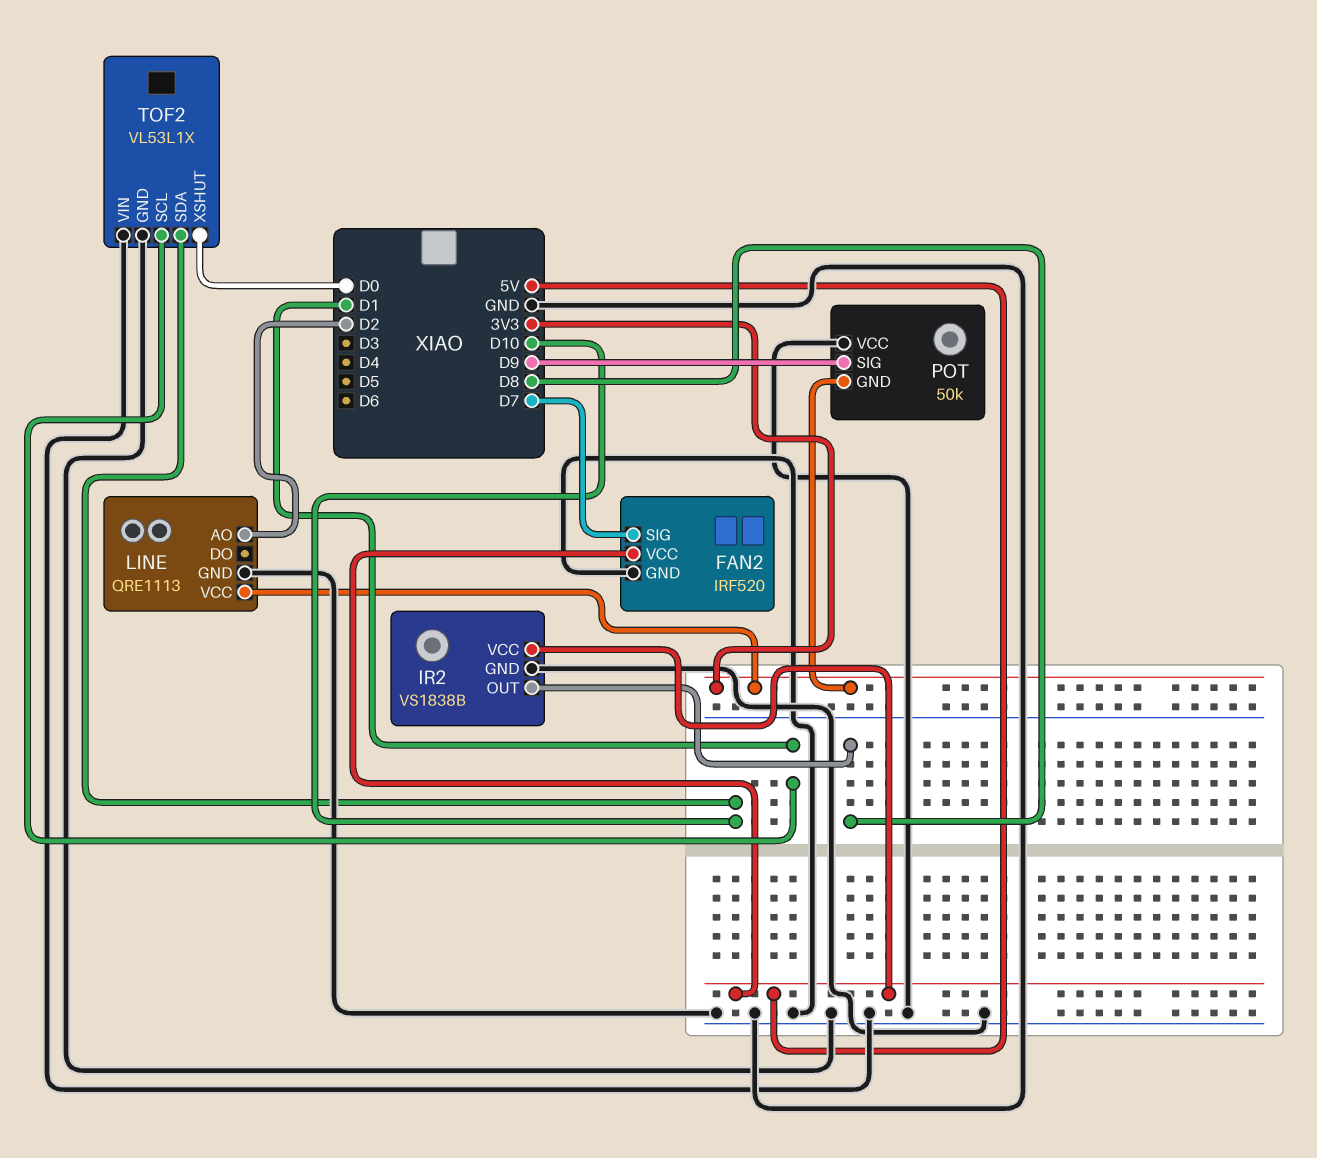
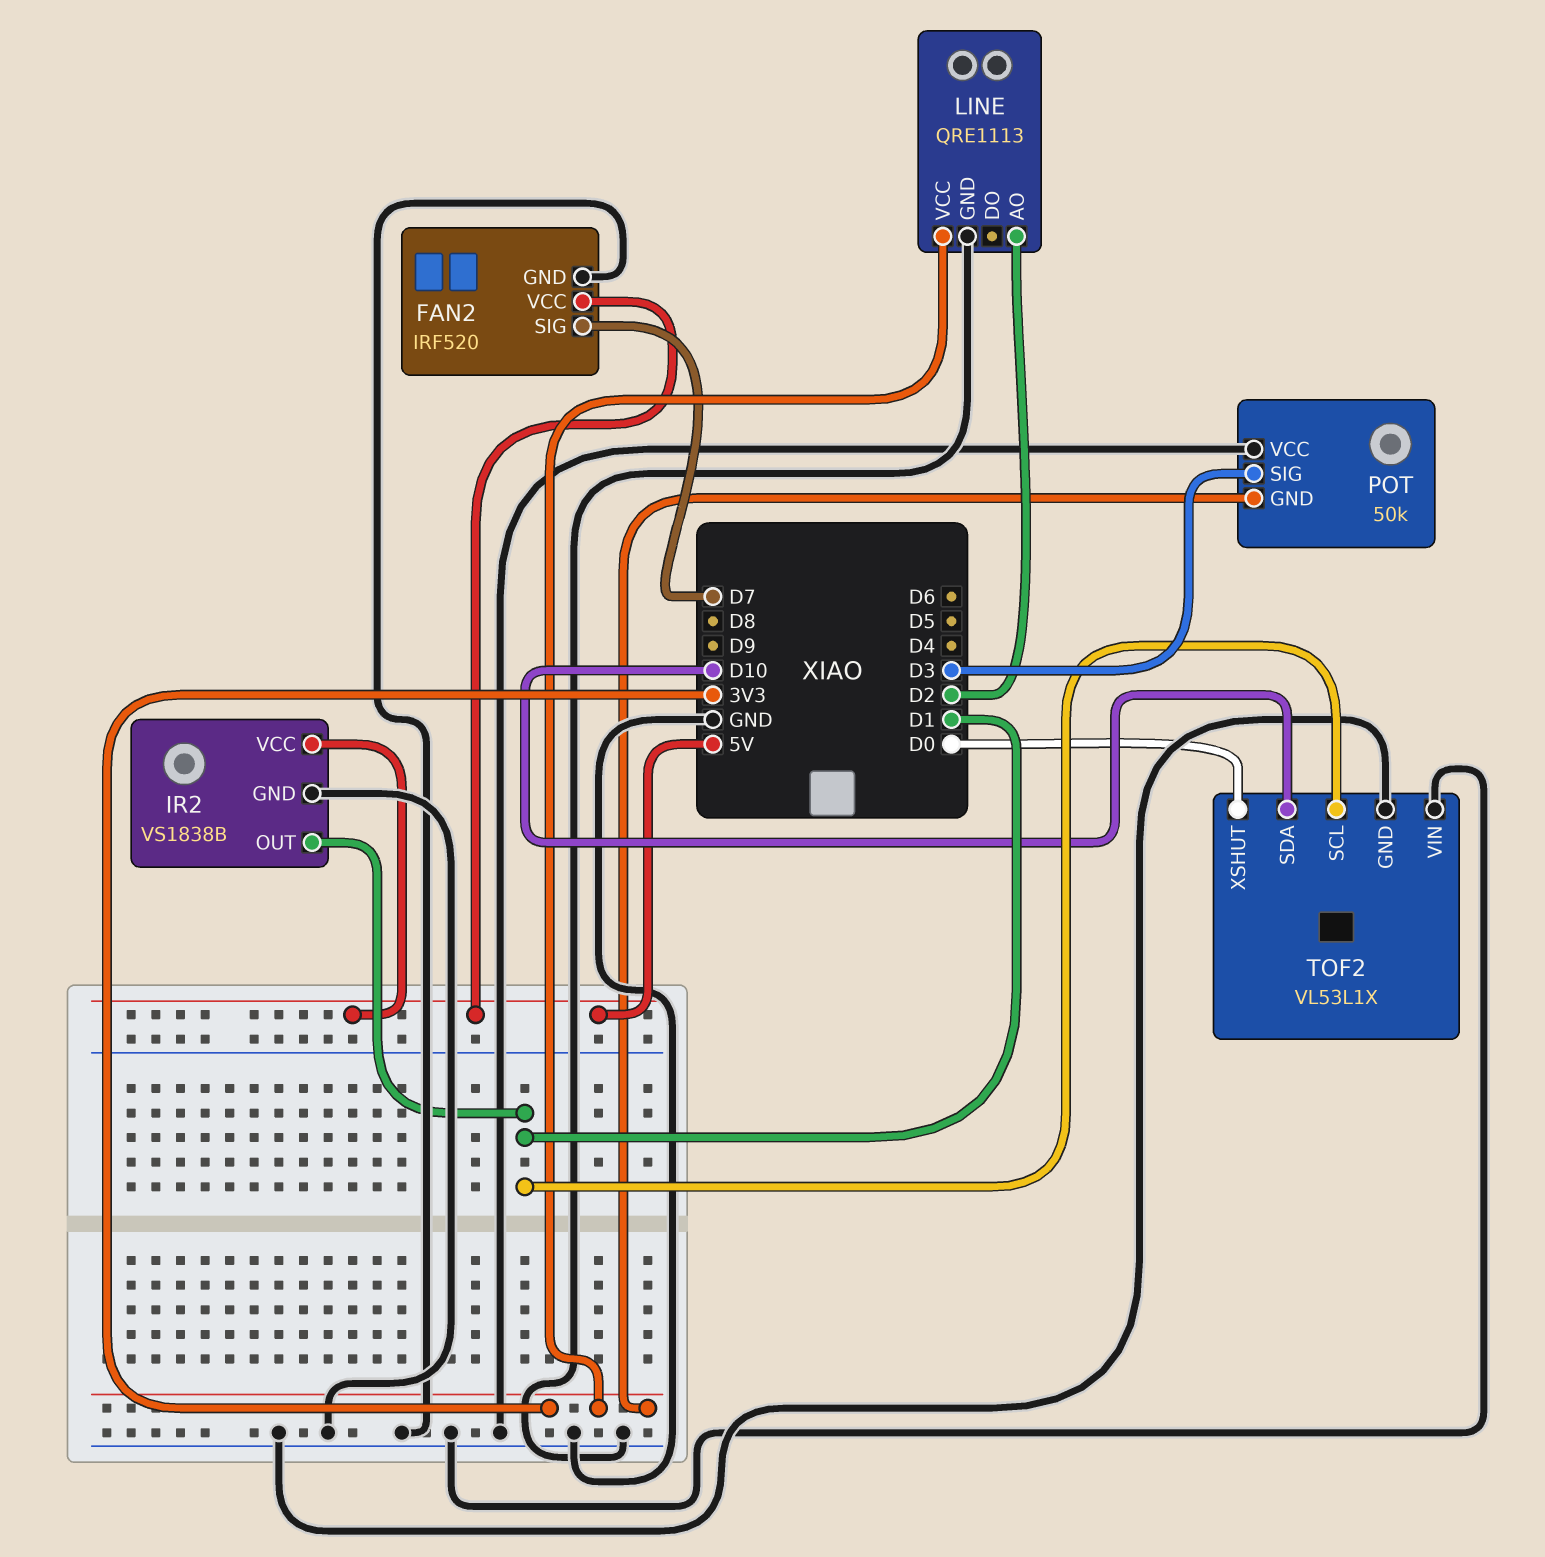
IR2 pin OUT: D8 -> D1
POT pin SIG: D9 -> D3

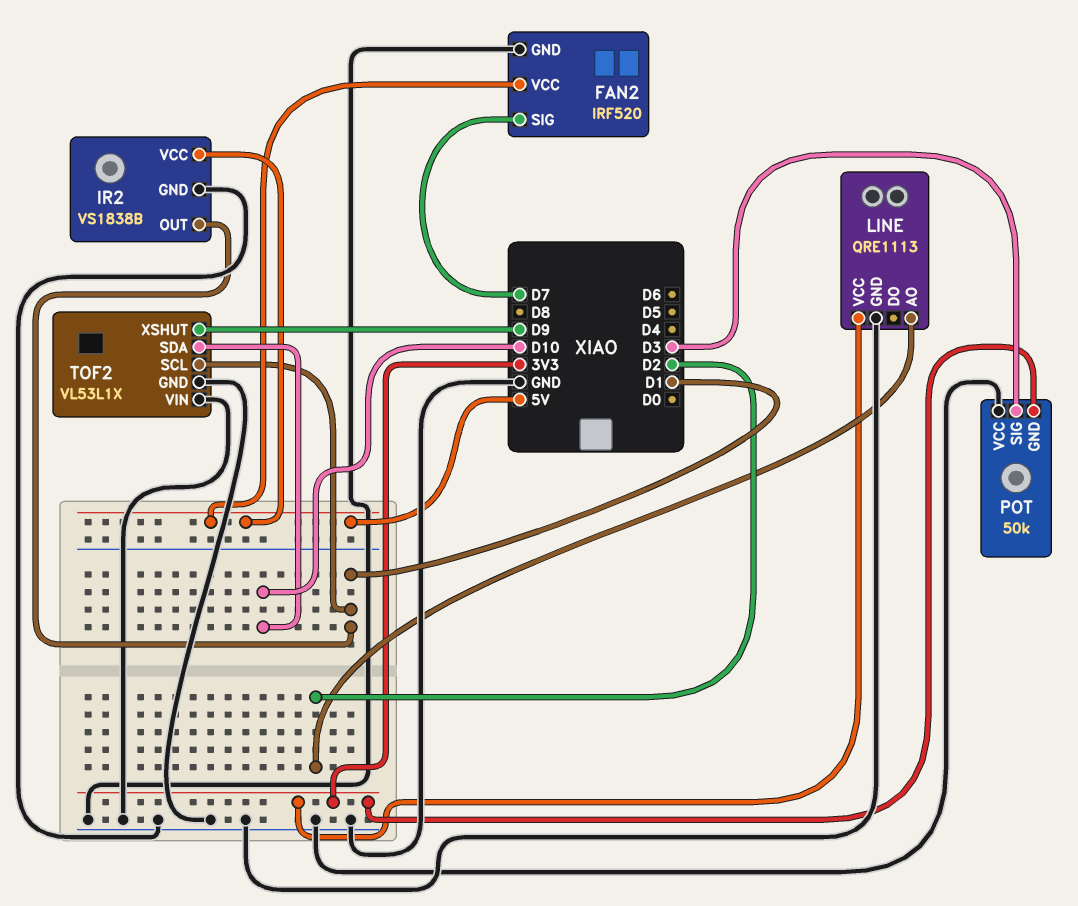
TOF2 pin XSHUT: D0 -> D9

